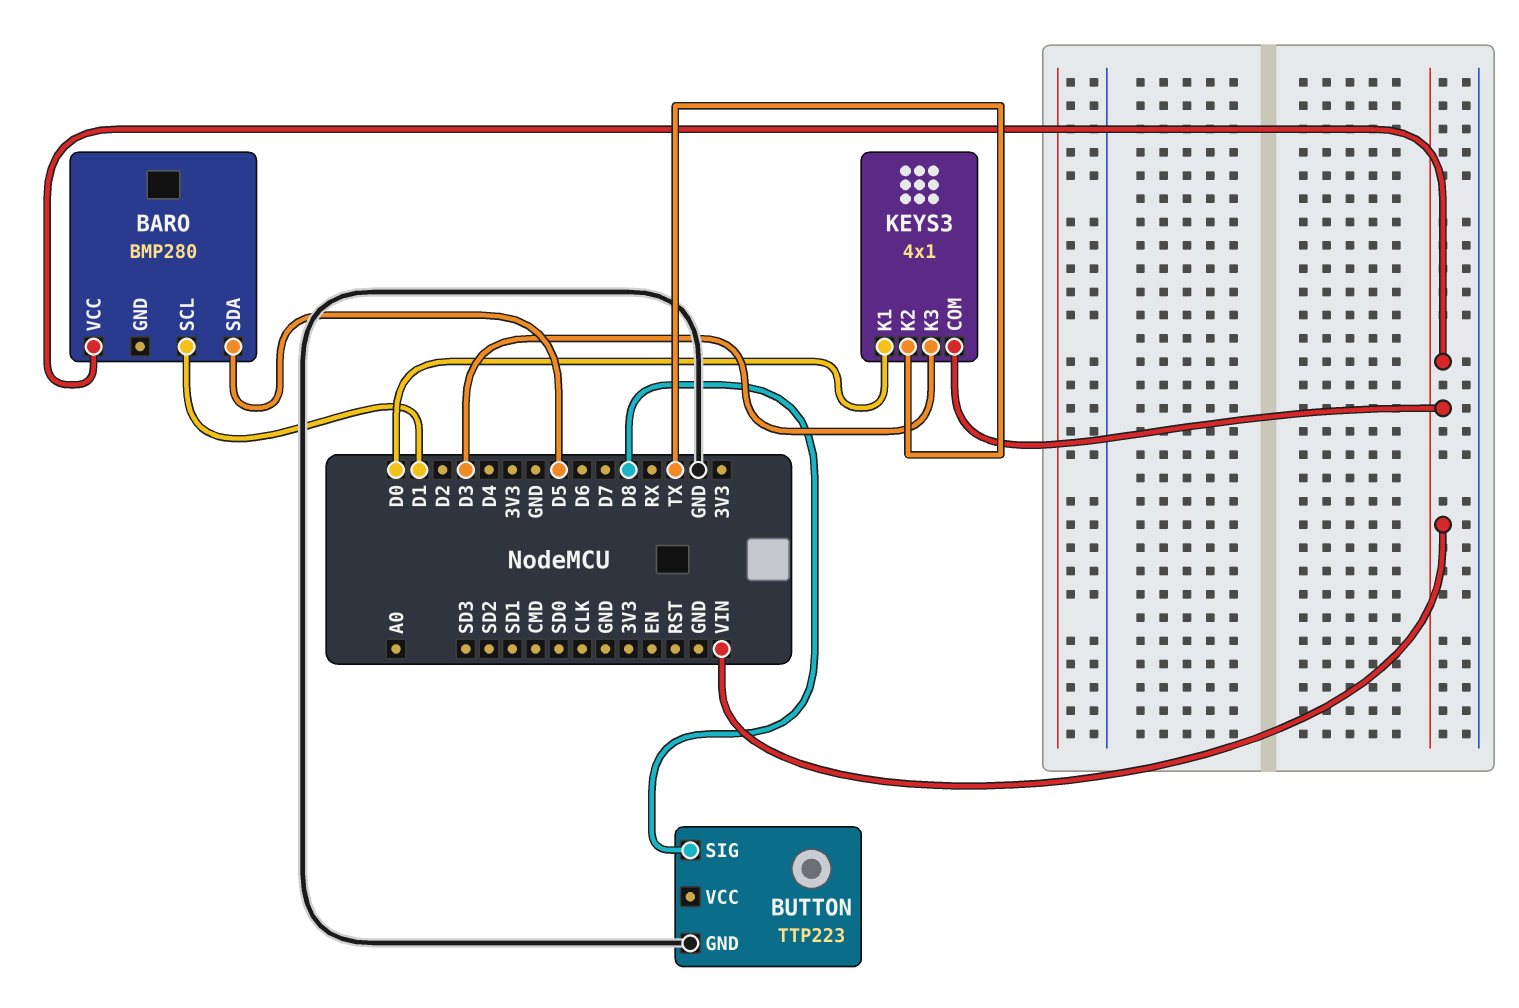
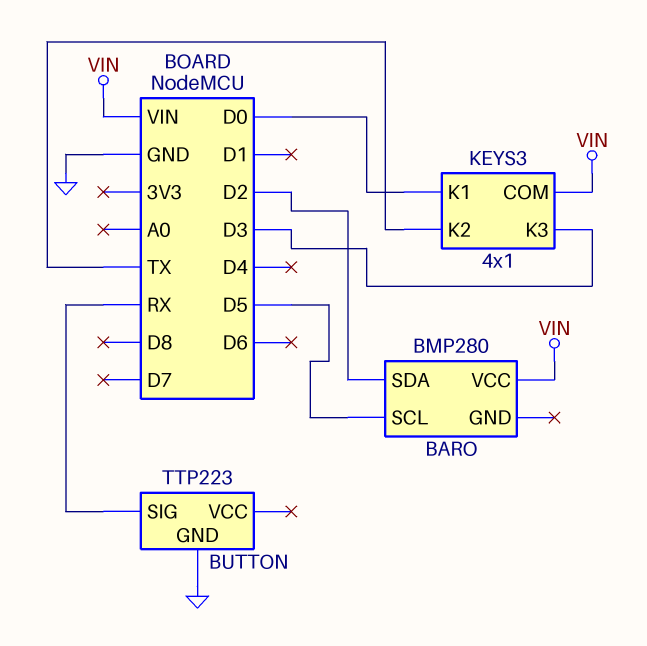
BARO pin SCL: D1 -> D5
BARO pin SDA: D5 -> D2
BUTTON pin SIG: D8 -> RX

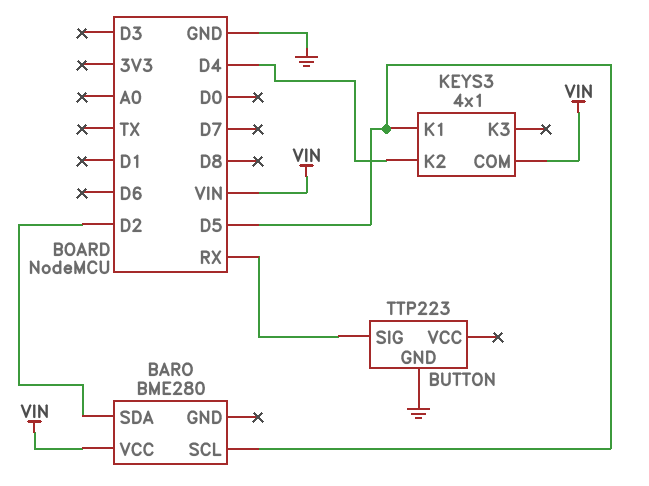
BARO: BMP280 -> BME280
KEYS3 pin K1: D0 -> D5
KEYS3 pin K2: TX -> D4
KEYS3 pin K3: D3 -> none

